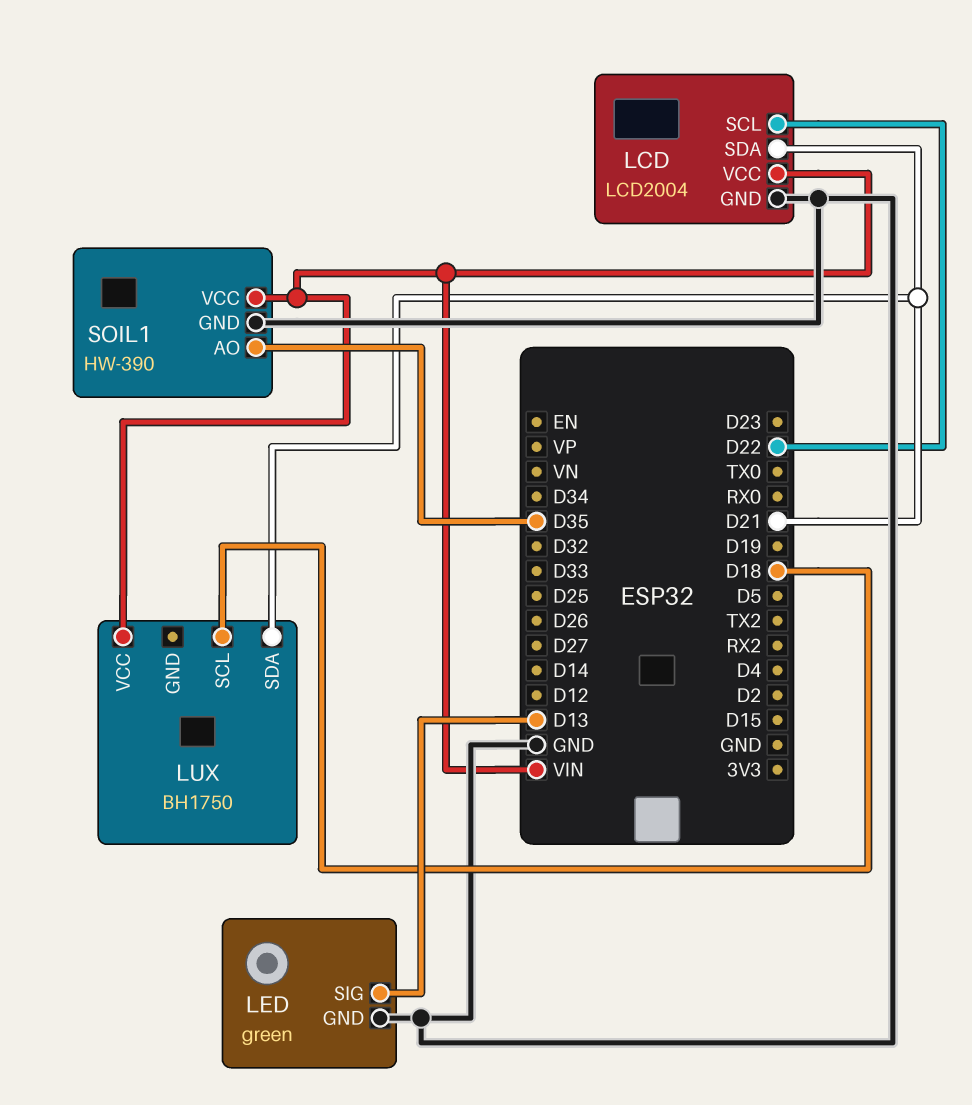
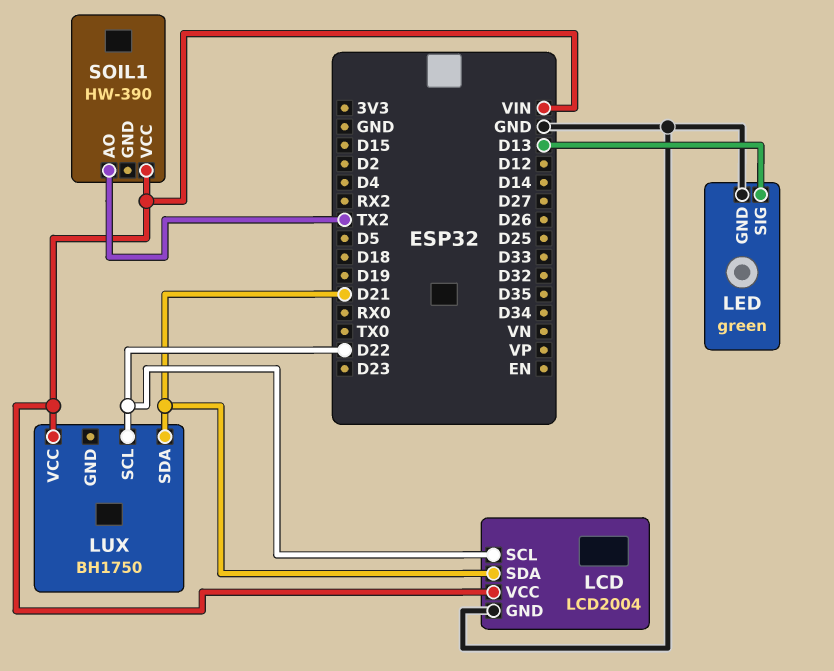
LUX pin SCL: D18 -> D22
SOIL1 pin AO: D35 -> TX2
SOIL1 pin GND: GND -> none

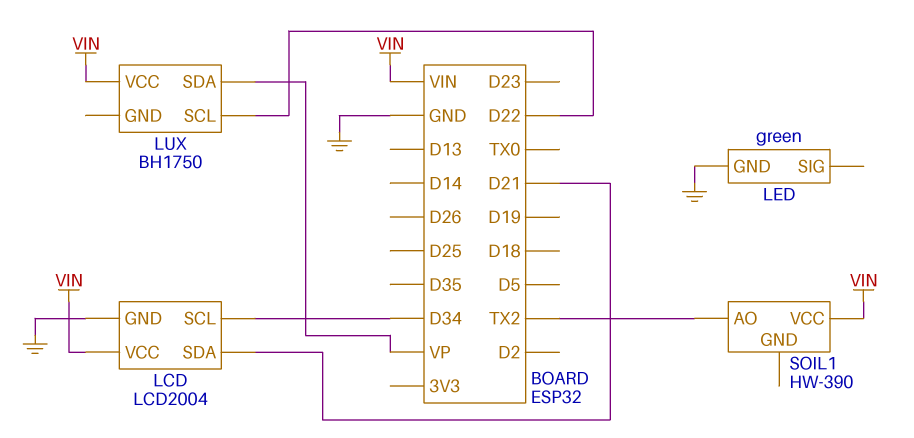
LCD pin SCL: D22 -> D34
LED pin SIG: D13 -> none
LUX pin SDA: D21 -> VP

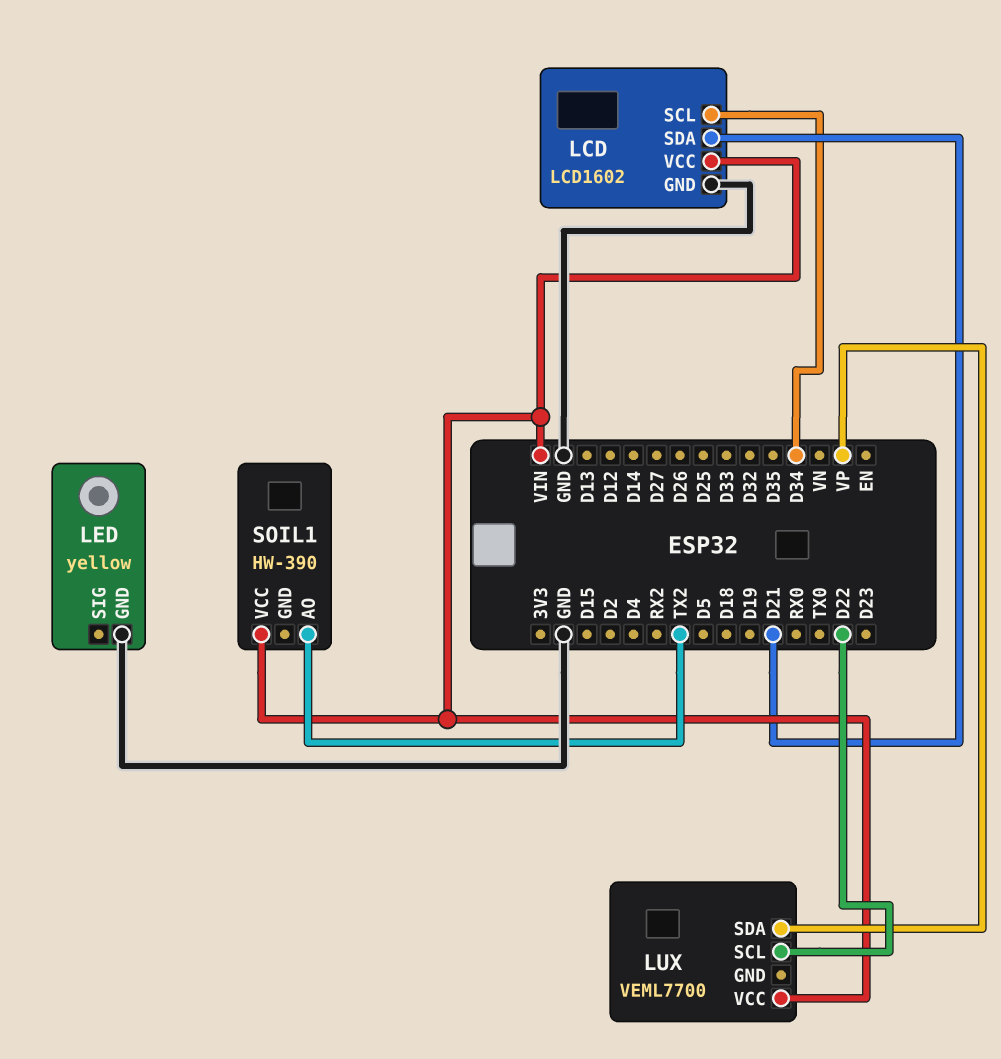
LCD: LCD2004 -> LCD1602
LED: green -> yellow
LUX: BH1750 -> VEML7700

